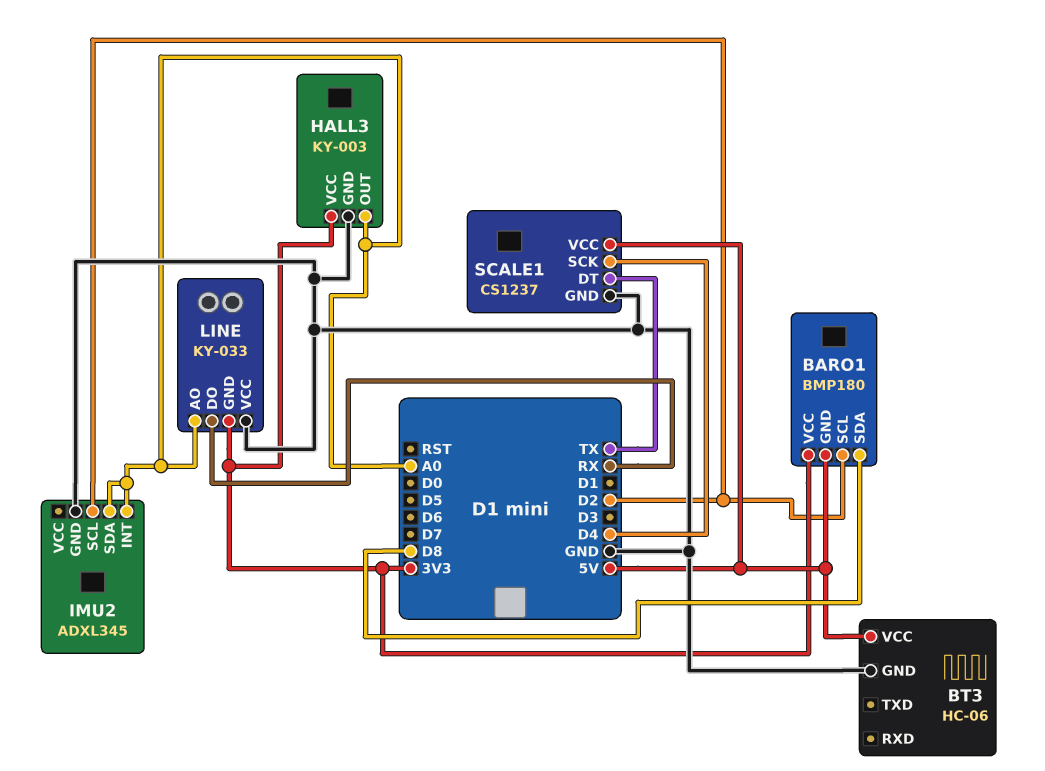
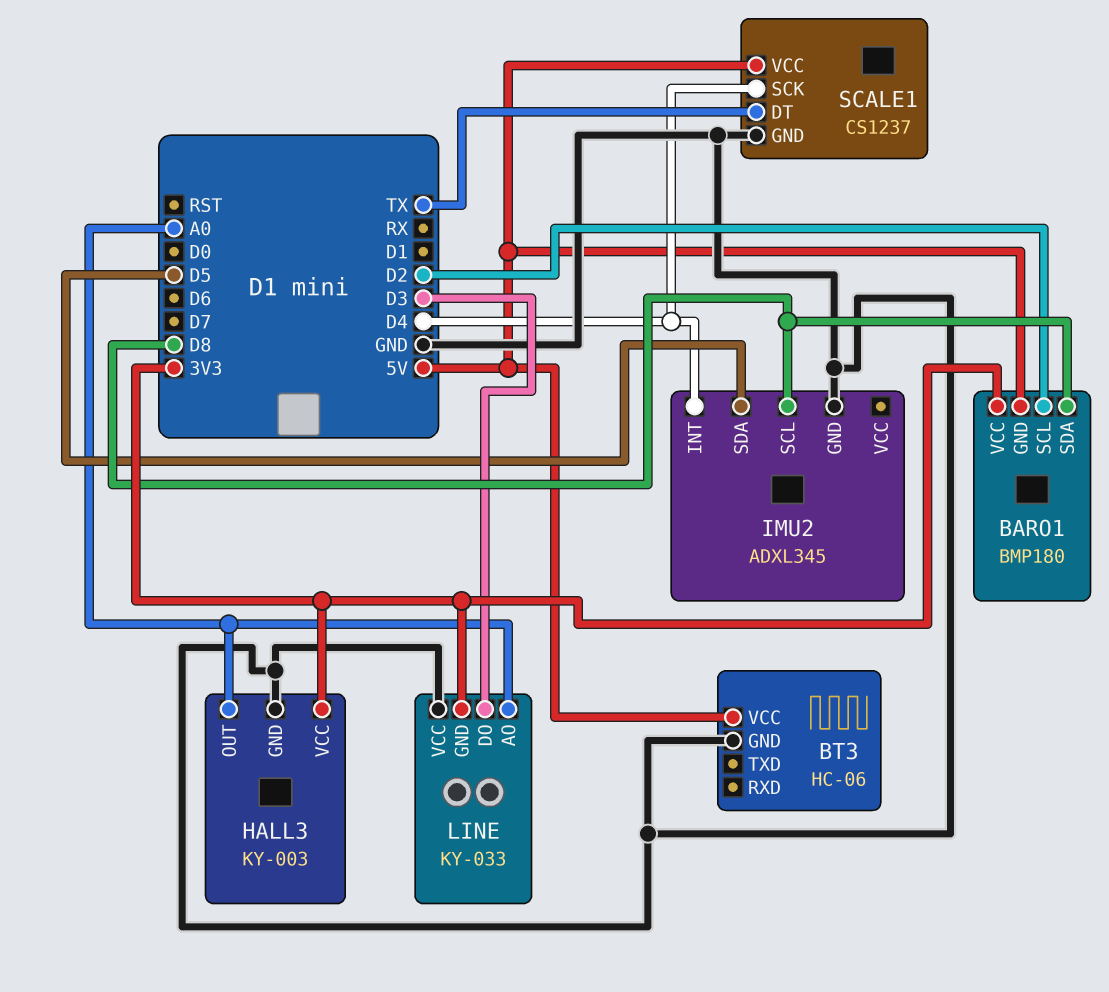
IMU2 pin INT: A0 -> D4
IMU2 pin SCL: D2 -> D8
IMU2 pin SDA: A0 -> D5
LINE pin DO: RX -> D3

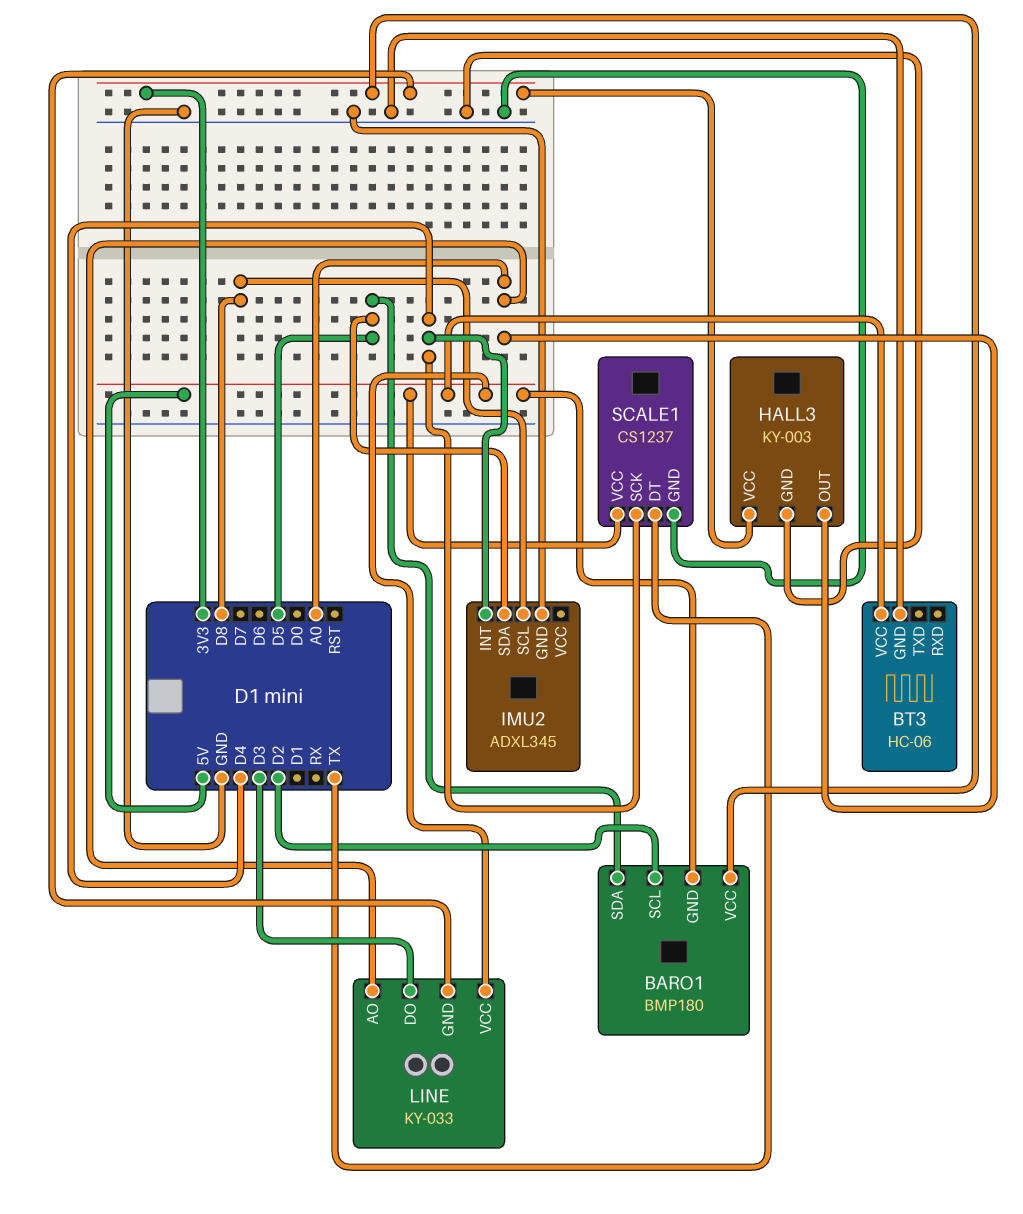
BARO1 pin SDA: D8 -> D5
LINE pin VCC: GND -> 5V

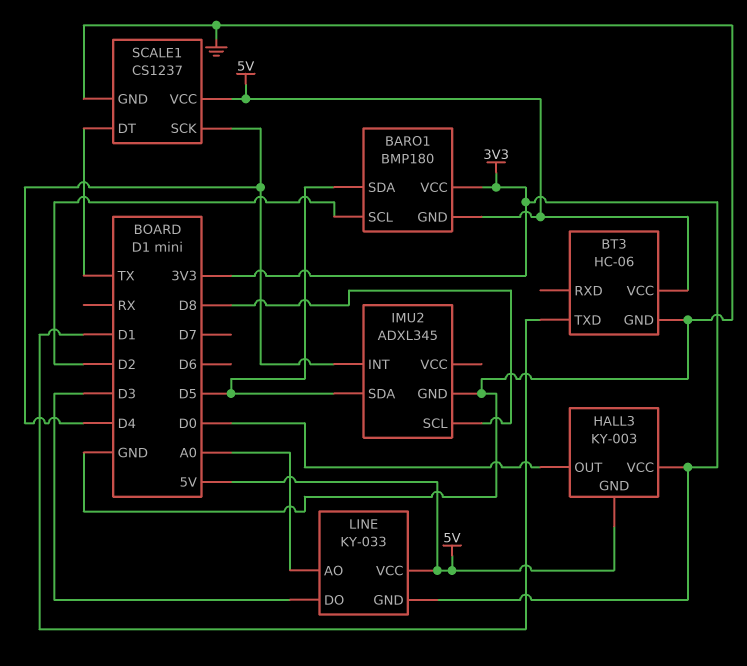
BT3 pin TXD: none -> D1
HALL3 pin GND: GND -> 5V
HALL3 pin OUT: A0 -> D0

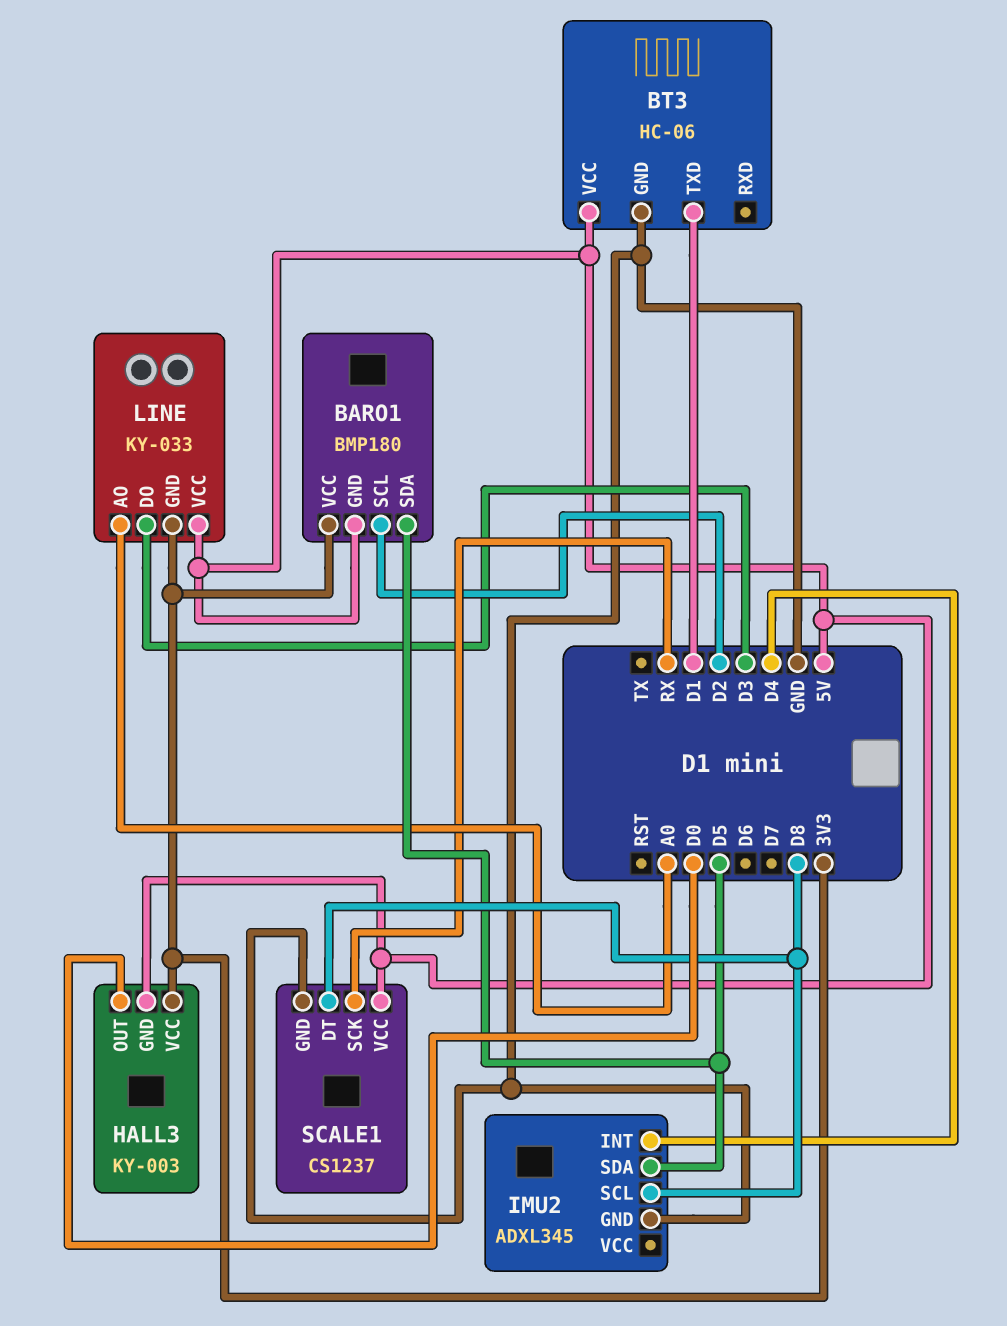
SCALE1 pin DT: TX -> D8
SCALE1 pin SCK: D4 -> RX

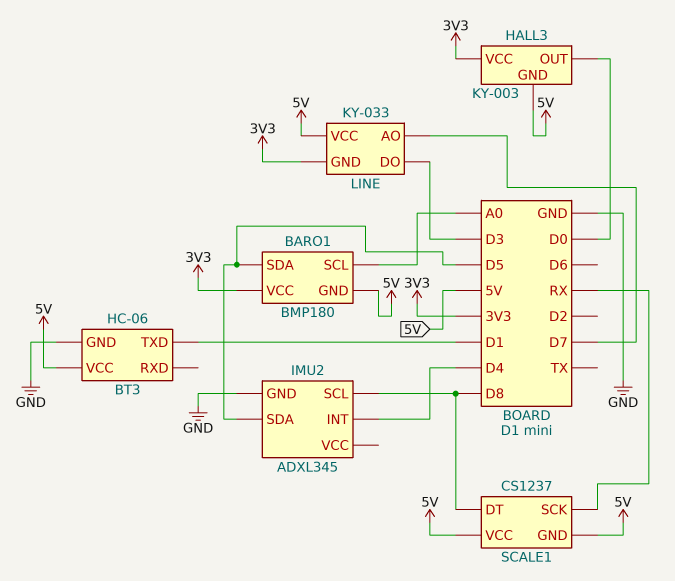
BARO1 pin SCL: D2 -> A0
LINE pin AO: A0 -> D7
SCALE1 pin GND: GND -> 5V

